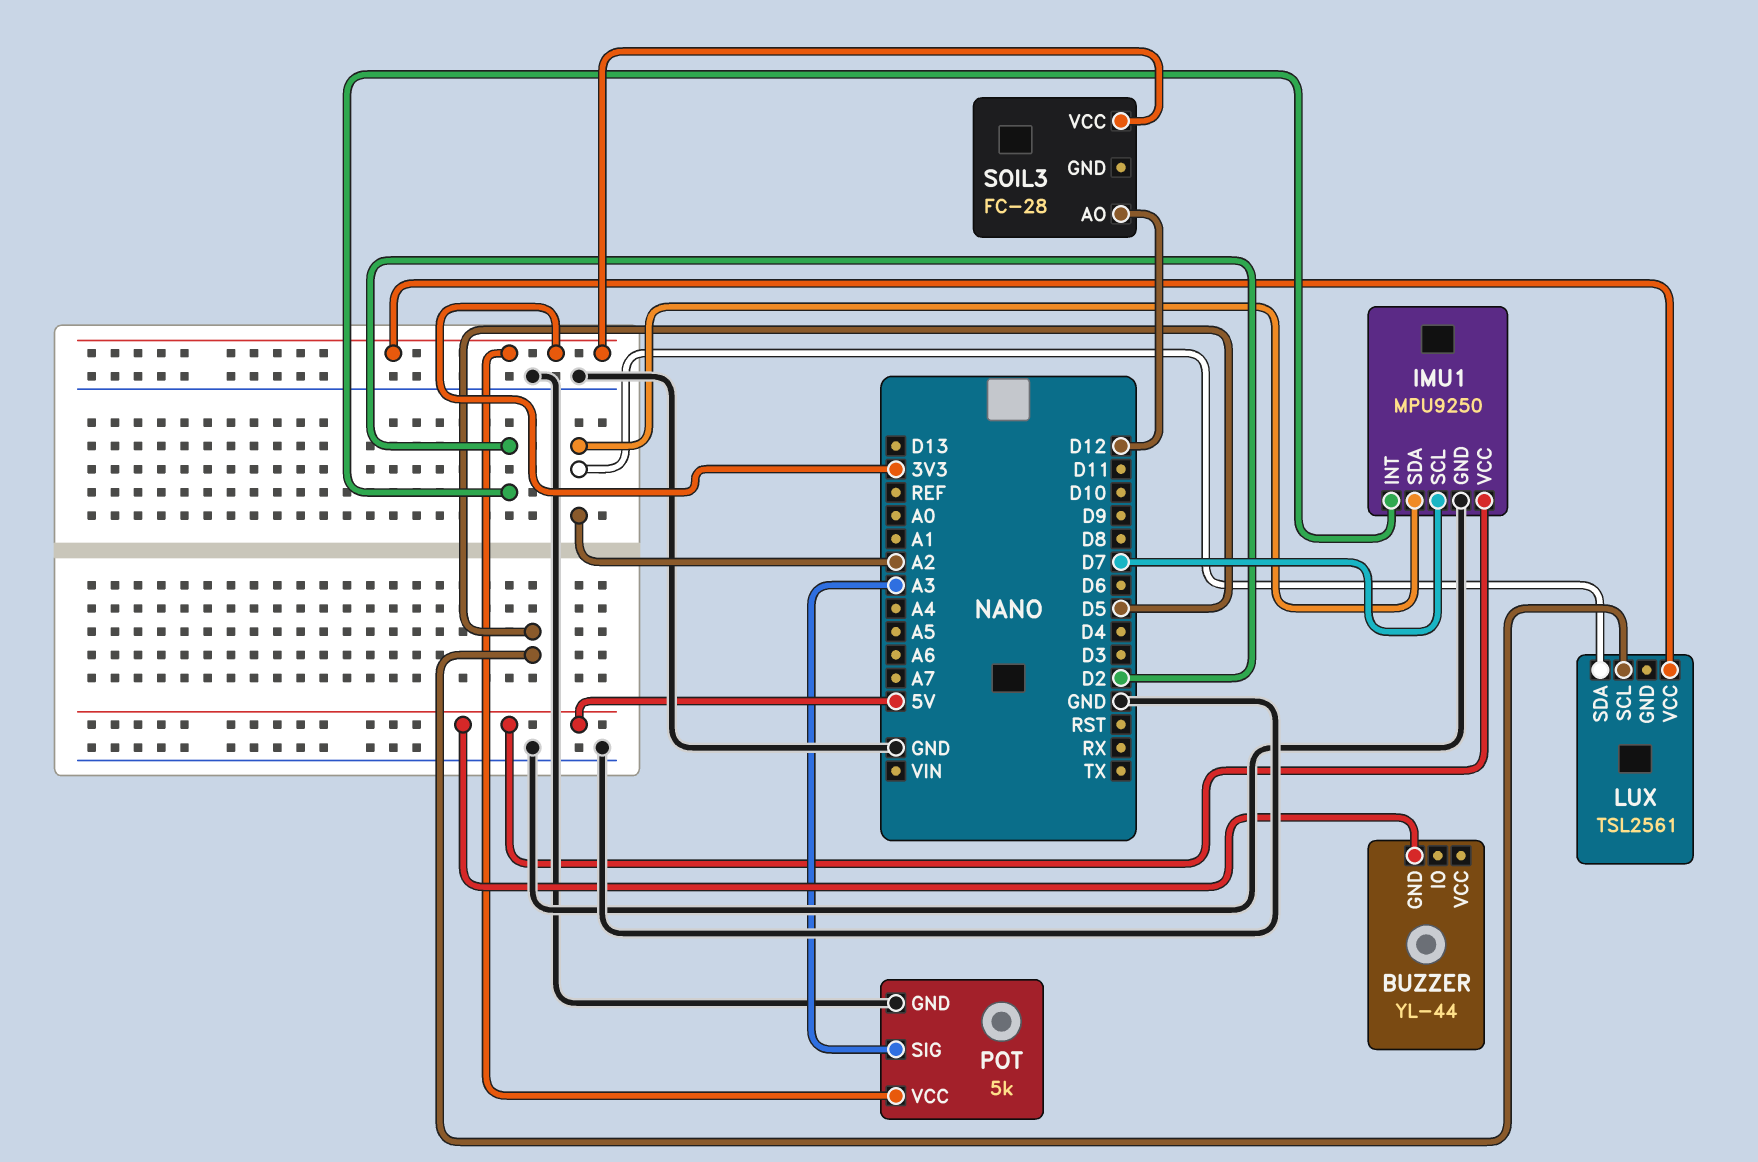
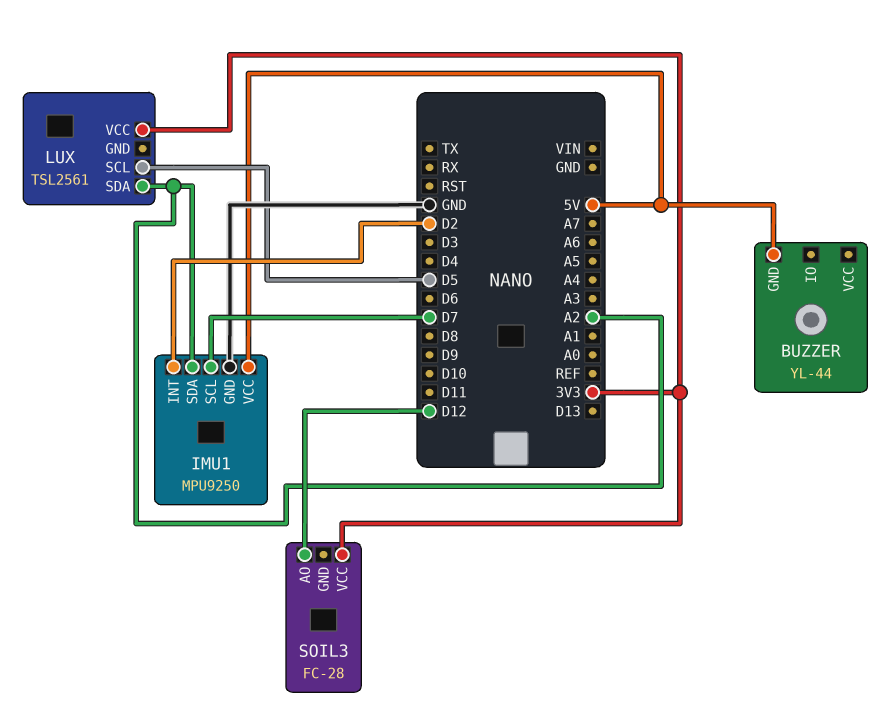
POT: 5k -> none
POT pin GND: GND -> none
POT pin SIG: A3 -> none
POT pin VCC: 3V3 -> none

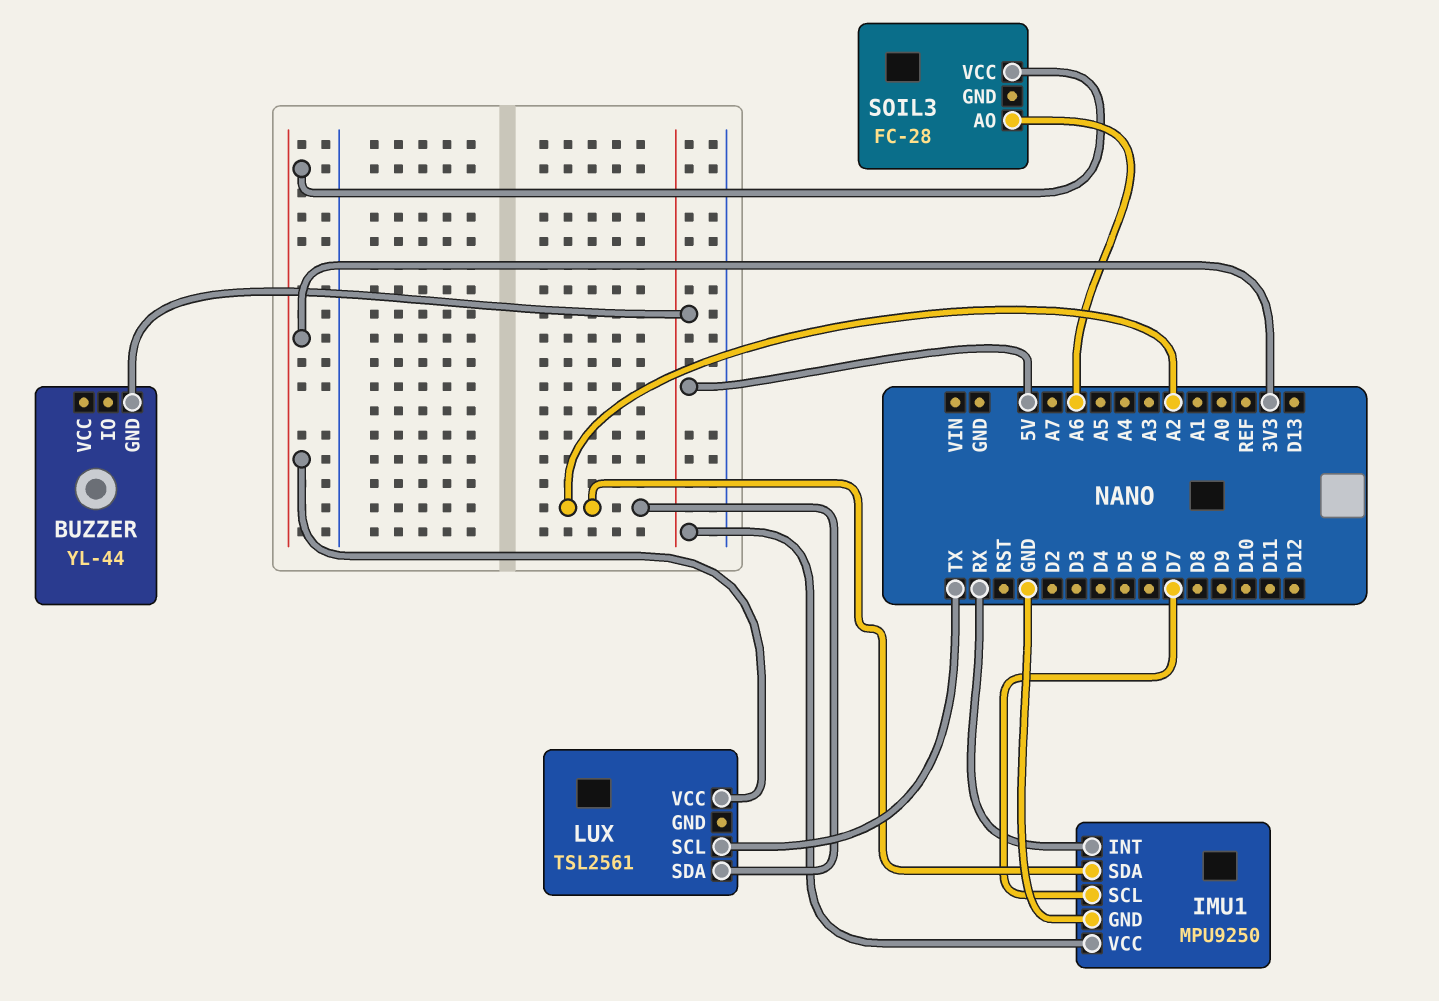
IMU1 pin INT: D2 -> RX
LUX pin SCL: D5 -> TX
SOIL3 pin AO: D12 -> A6

